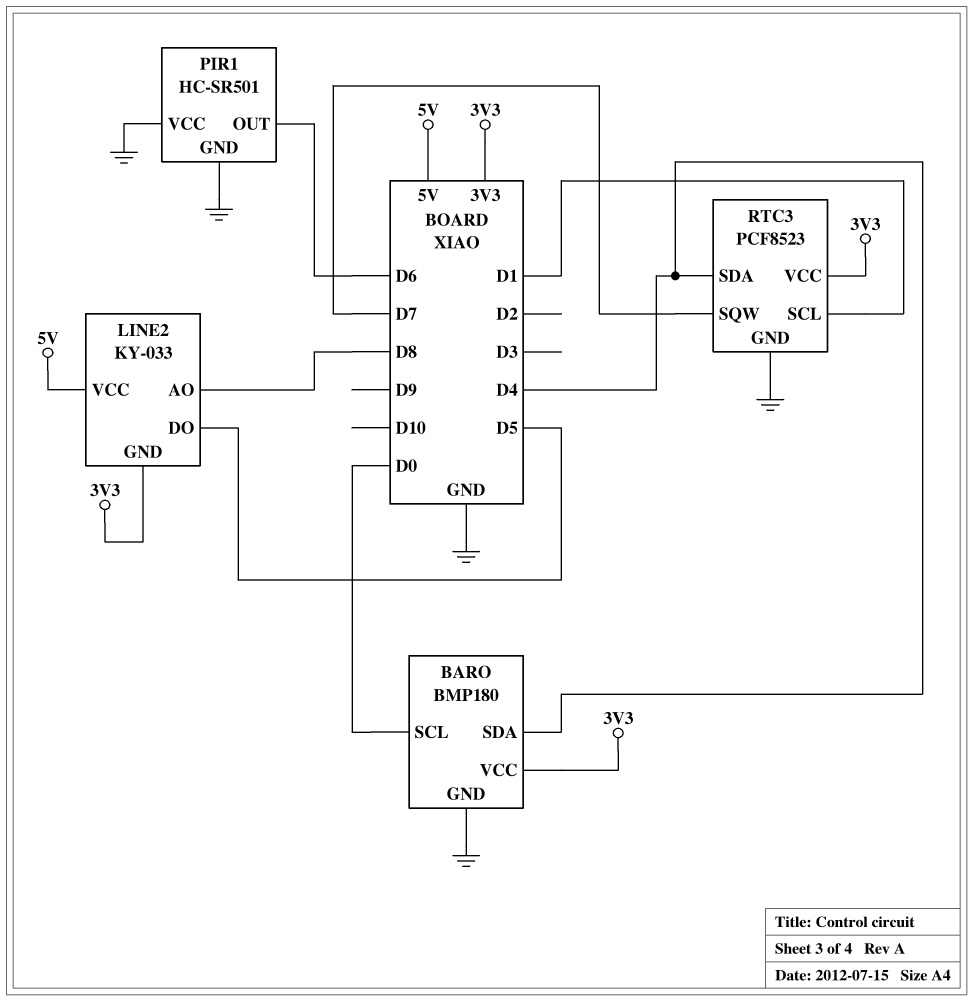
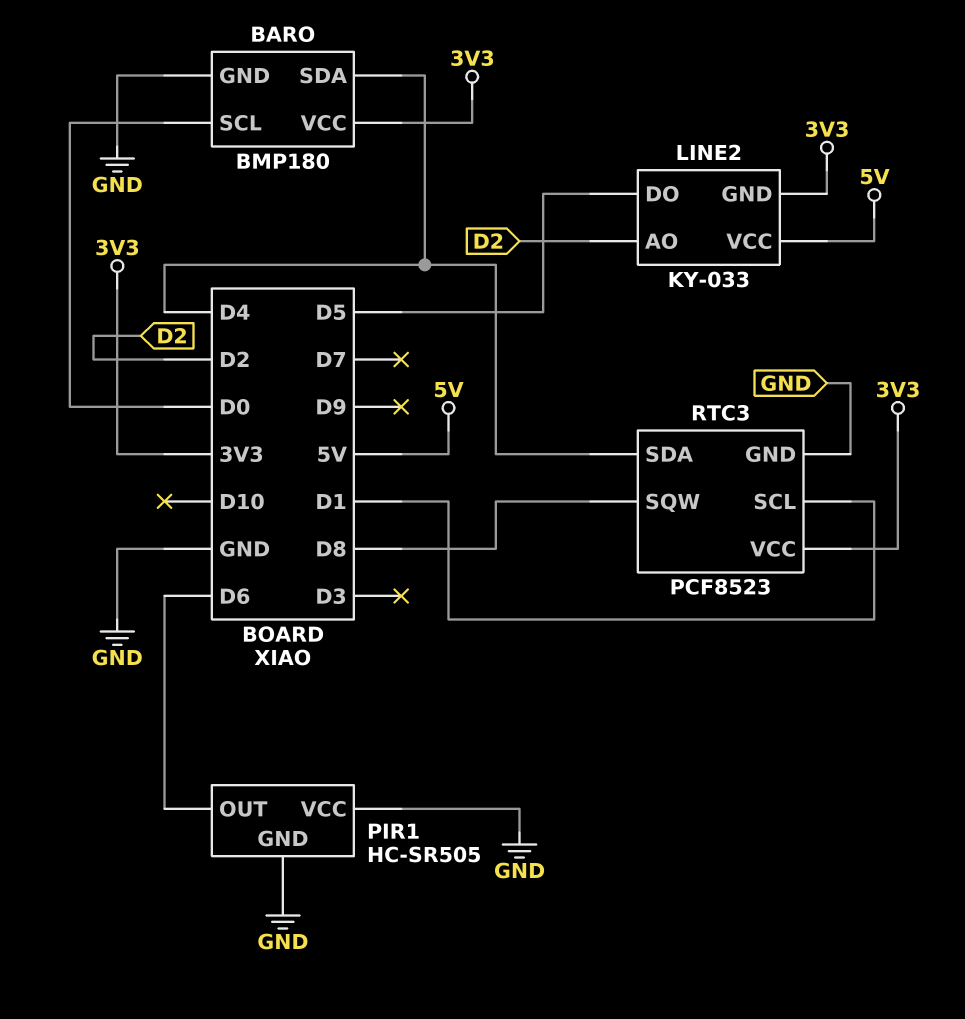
LINE2 pin AO: D8 -> D2
PIR1: HC-SR501 -> HC-SR505
RTC3 pin SQW: D7 -> D8

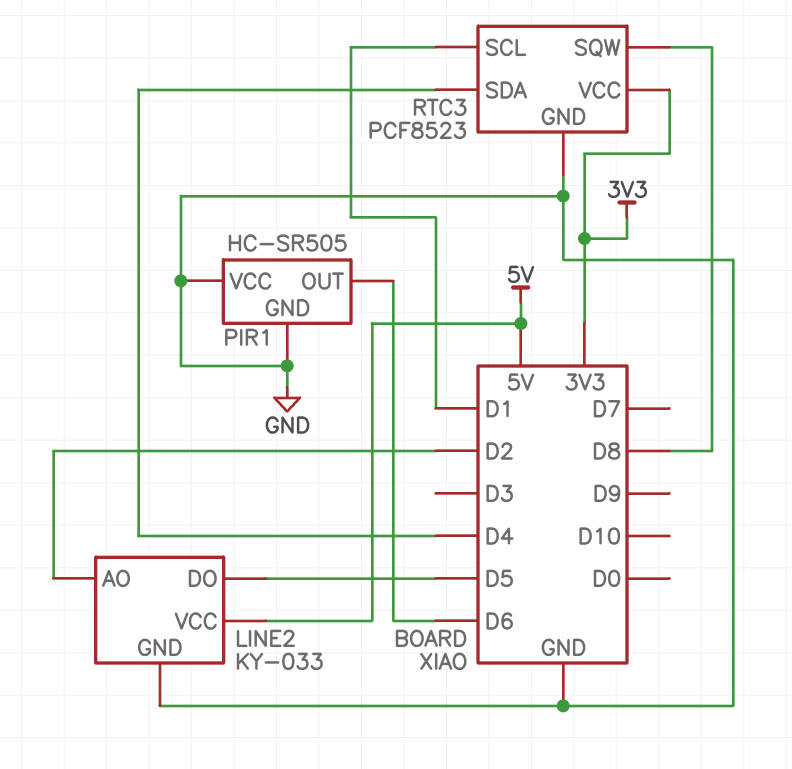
BARO: BMP180 -> none
BARO pin GND: GND -> none
BARO pin SCL: D0 -> none
BARO pin SDA: D4 -> none
BARO pin VCC: 3V3 -> none
LINE2 pin GND: 3V3 -> GND

